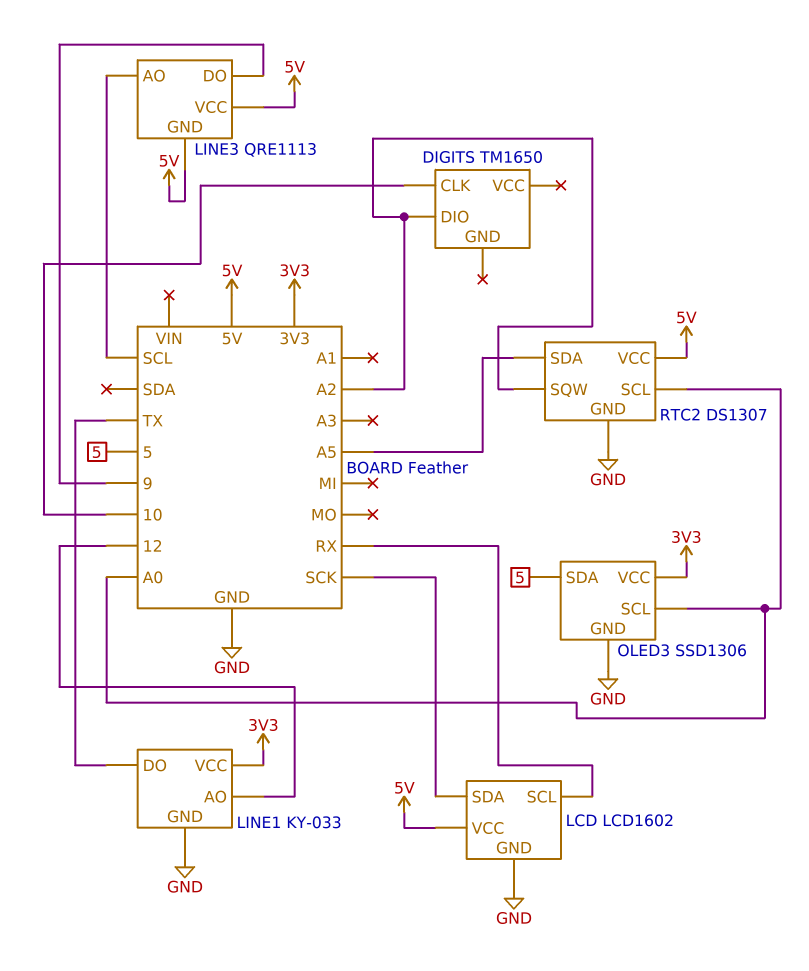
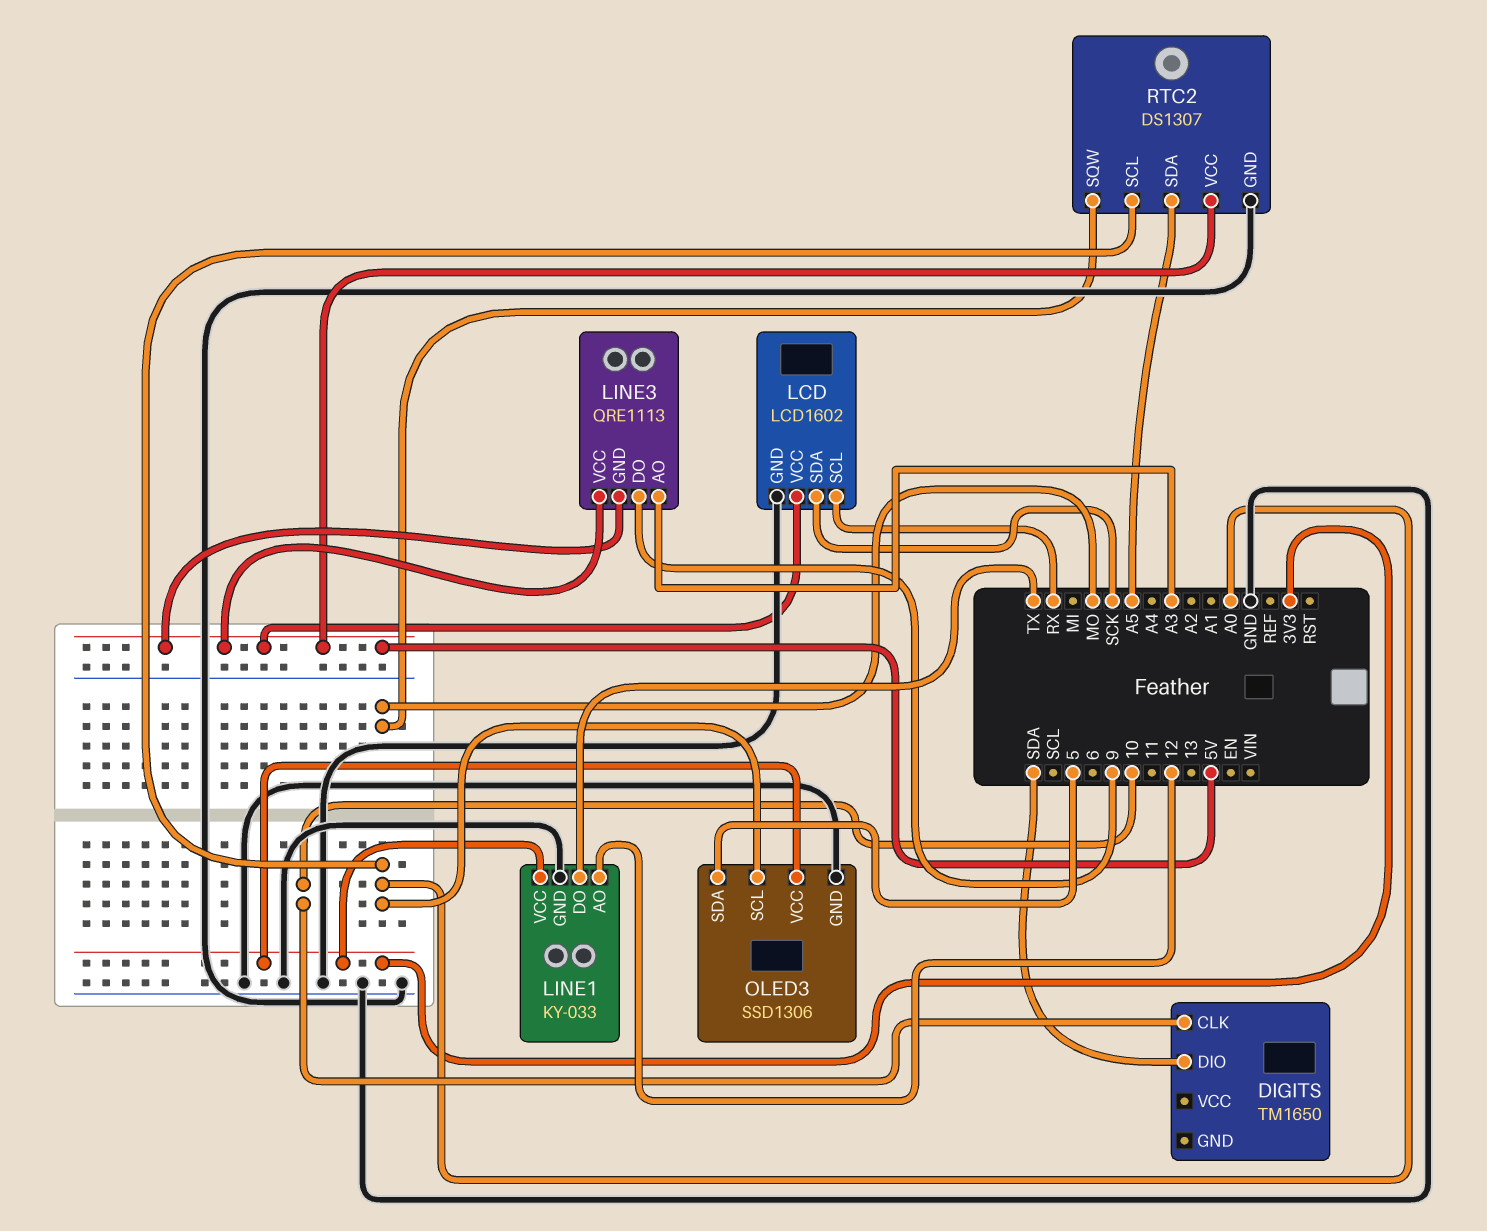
DIGITS pin DIO: A2 -> SDA
LINE3 pin AO: SCL -> A3
RTC2 pin SQW: A2 -> MO

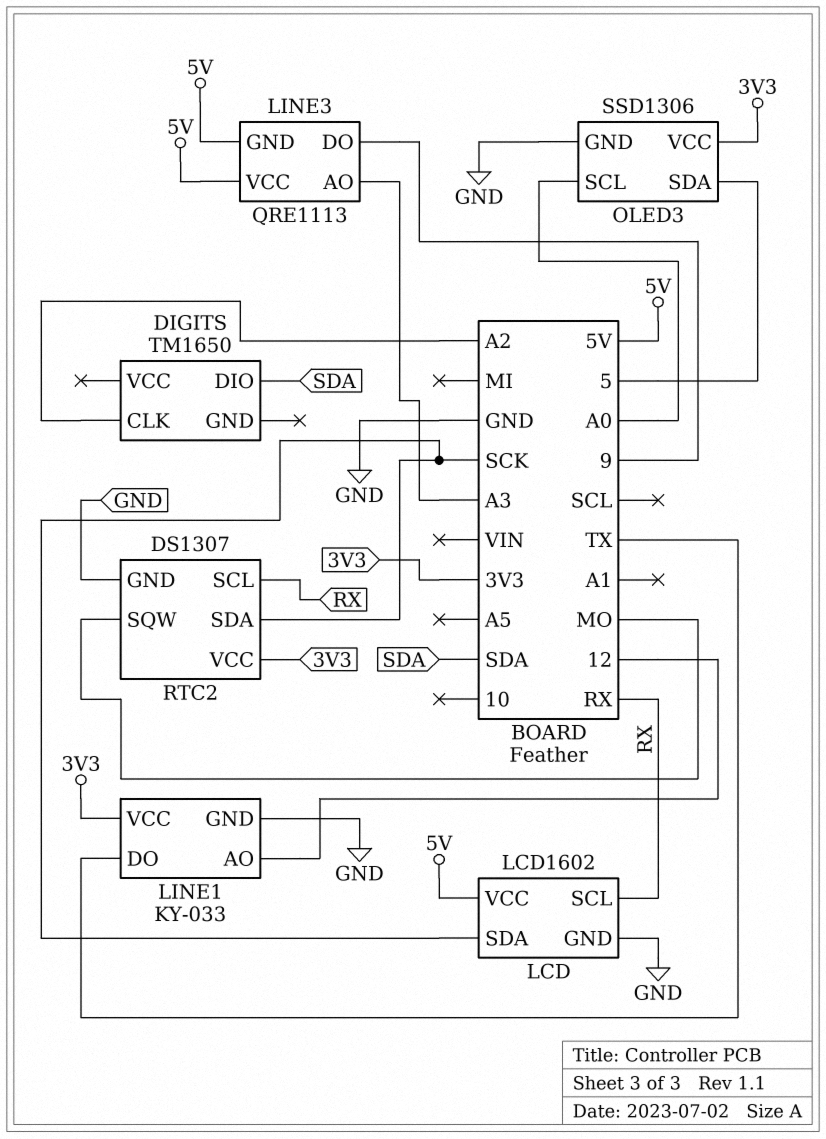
DIGITS pin CLK: 10 -> A2
RTC2 pin SCL: A0 -> RX
RTC2 pin SDA: A5 -> SCK
RTC2 pin VCC: 5V -> 3V3

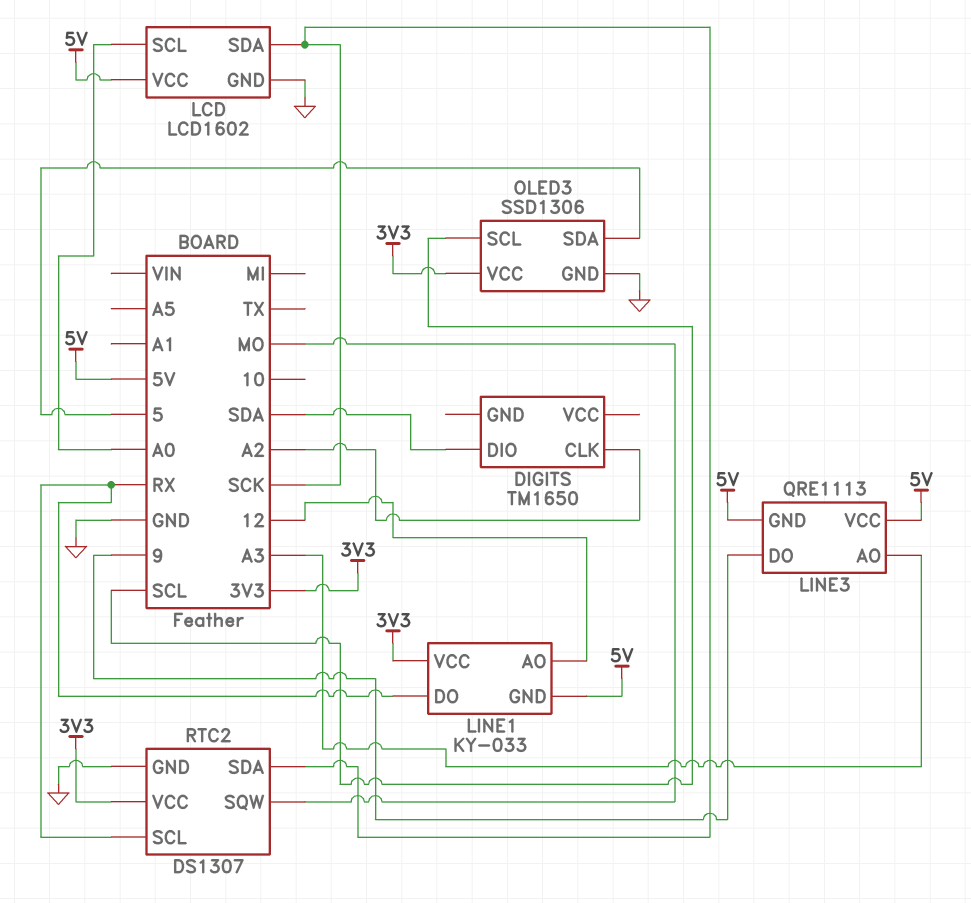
LCD pin SCL: RX -> A0
LINE1 pin DO: TX -> RX
LINE1 pin GND: GND -> 5V
OLED3 pin SCL: A0 -> SCL

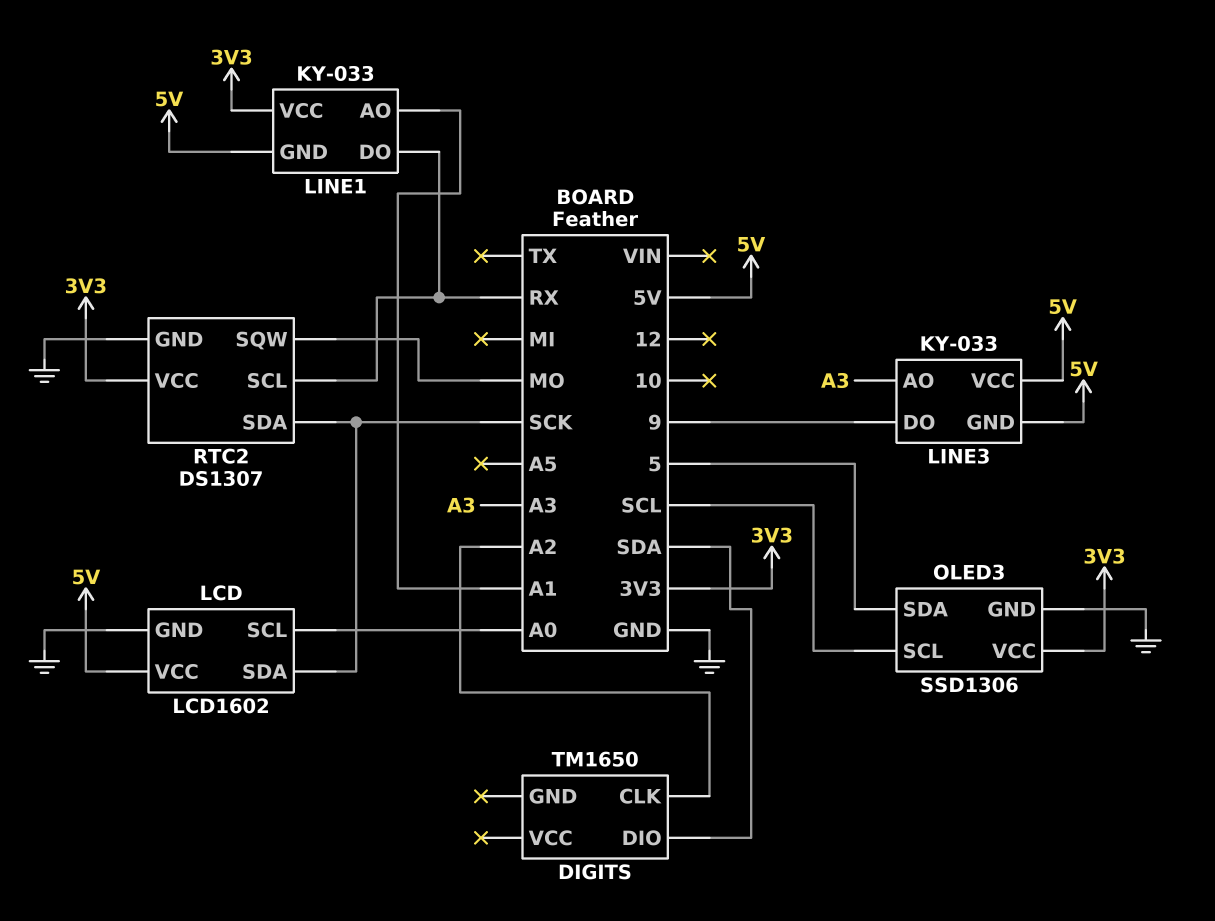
LINE1 pin AO: 12 -> A1
LINE3: QRE1113 -> KY-033

